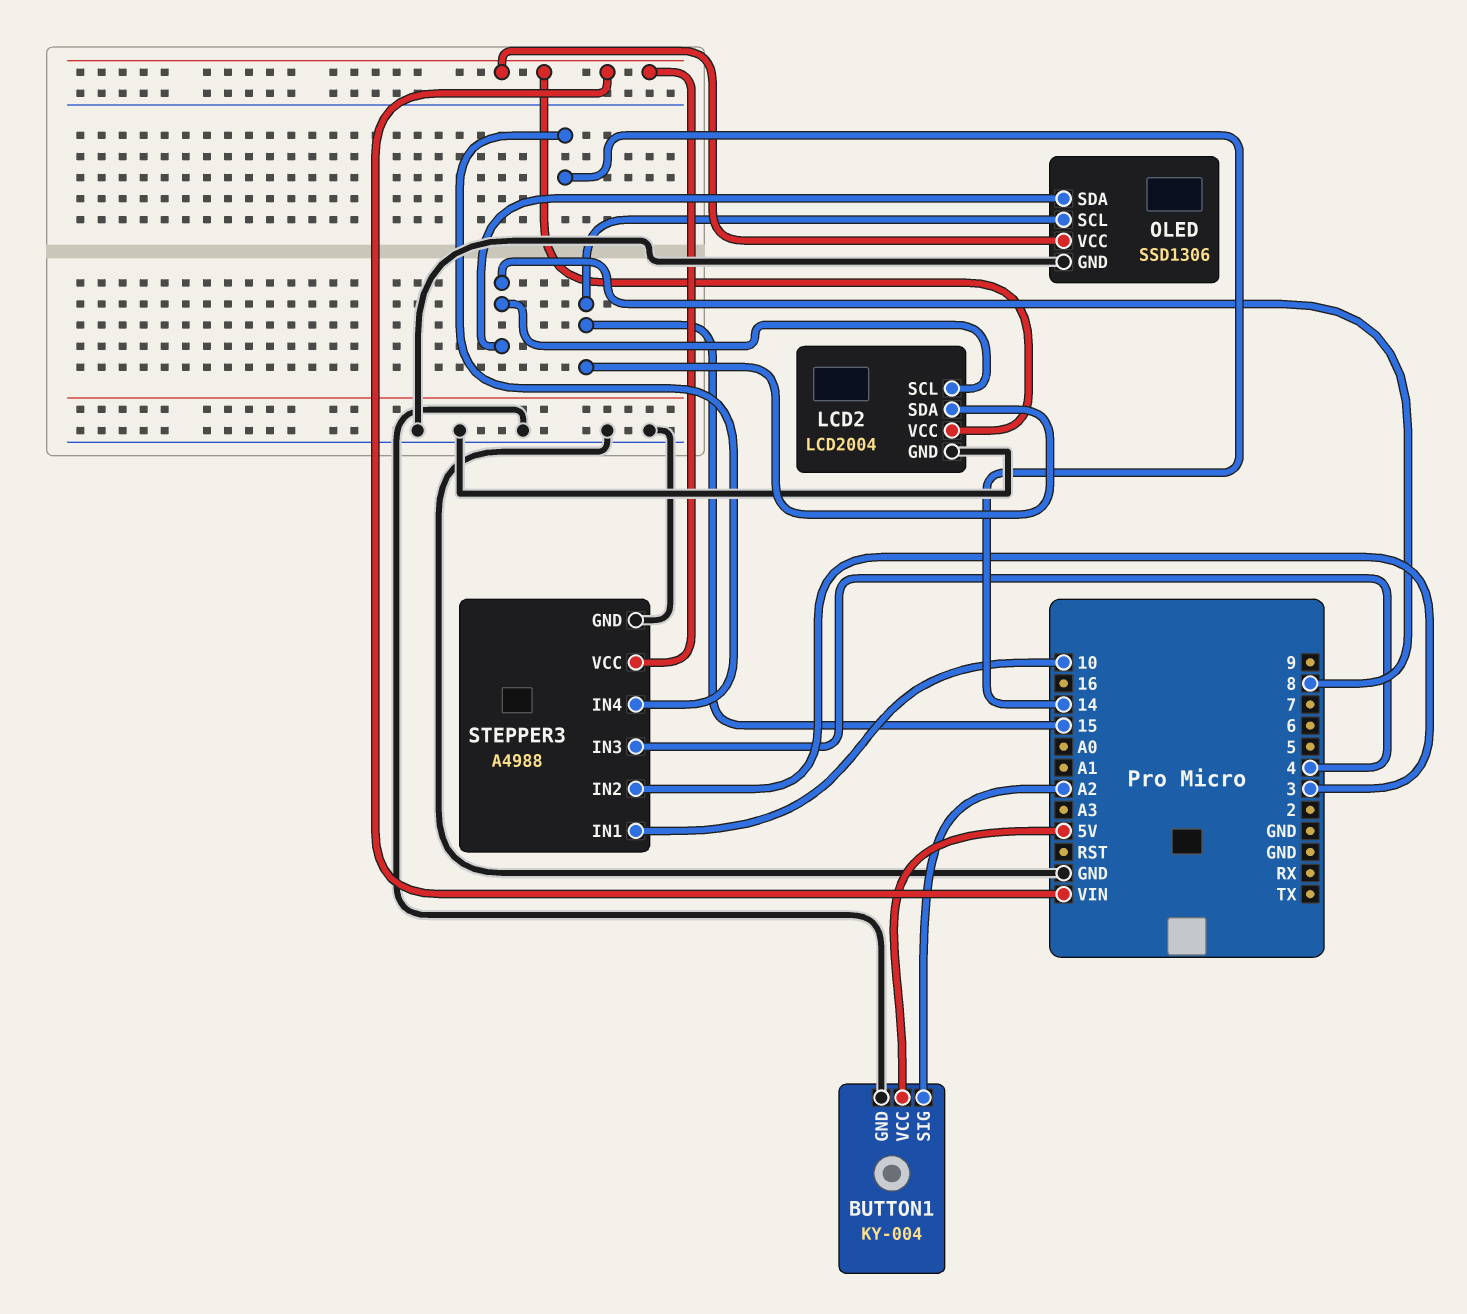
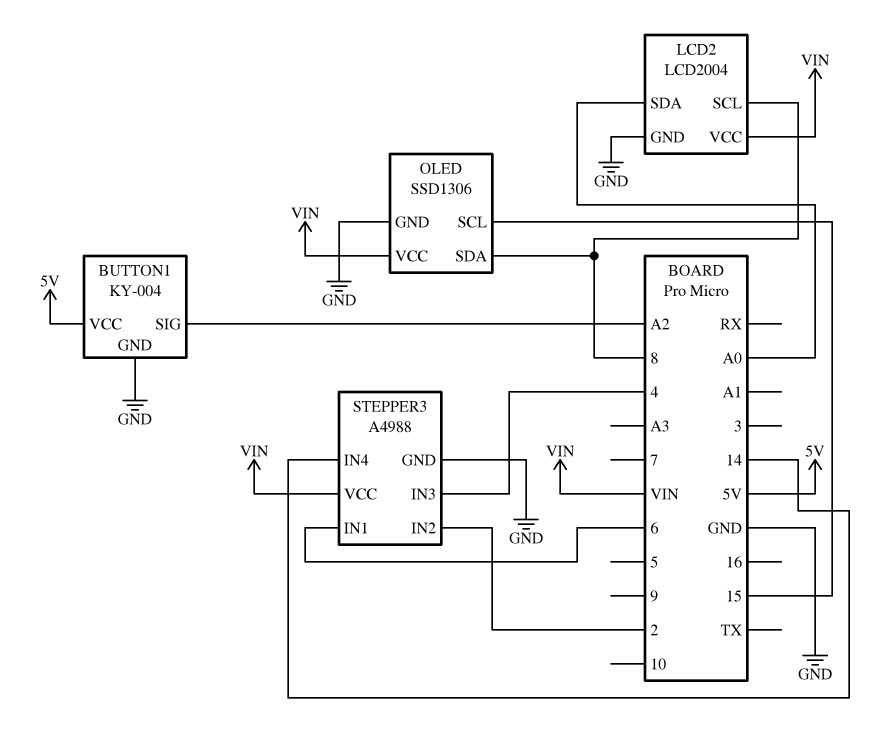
LCD2 pin SDA: 15 -> A0
STEPPER3 pin IN1: 10 -> 6
STEPPER3 pin IN2: 3 -> 2

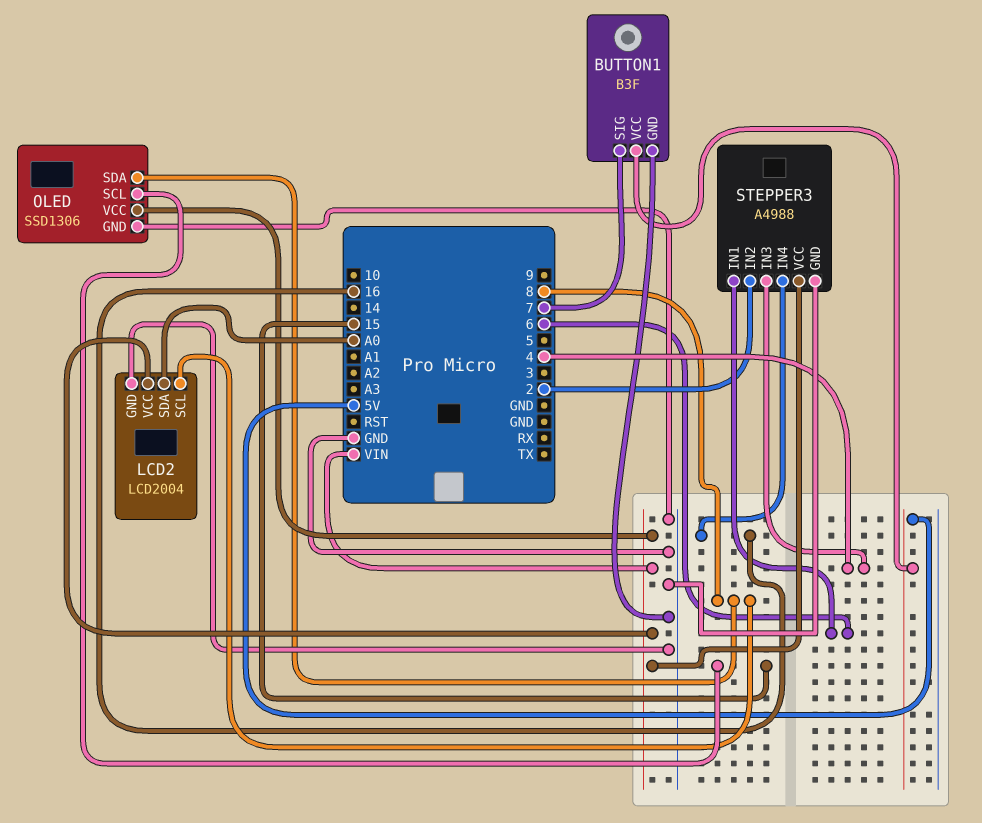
BUTTON1: KY-004 -> B3F
BUTTON1 pin SIG: A2 -> 7
STEPPER3 pin IN4: 14 -> 16

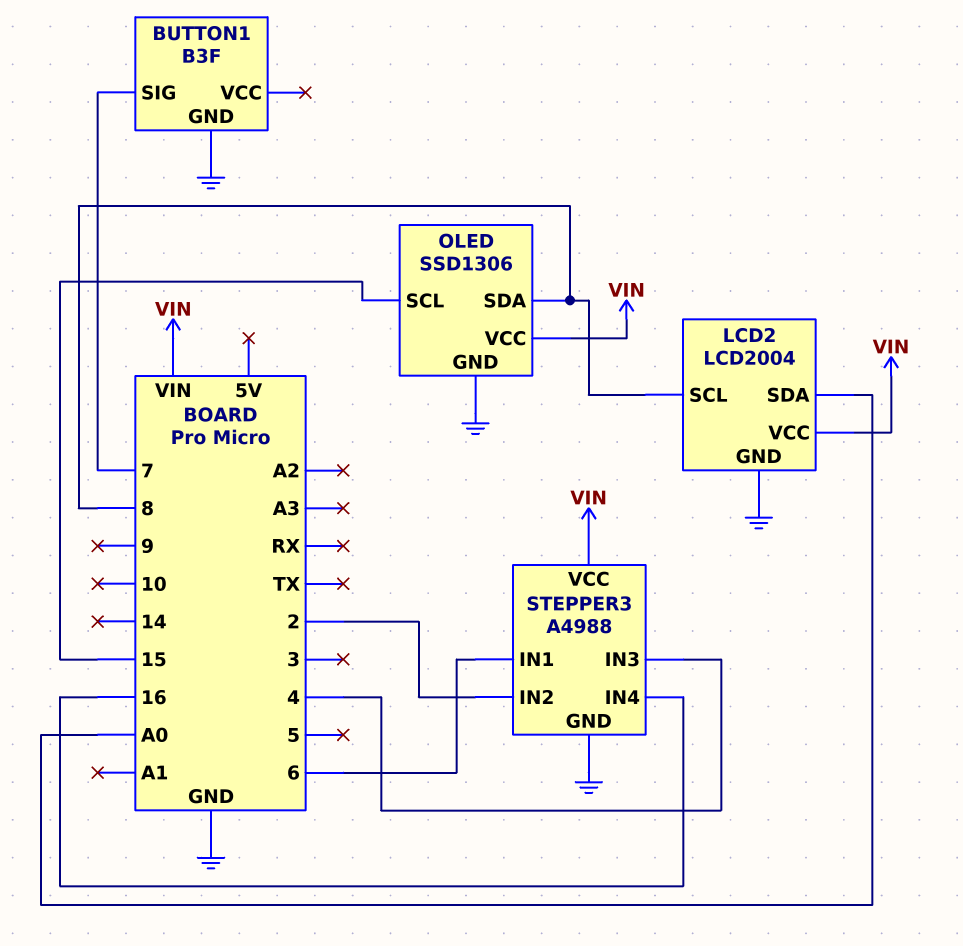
BUTTON1 pin VCC: 5V -> none

